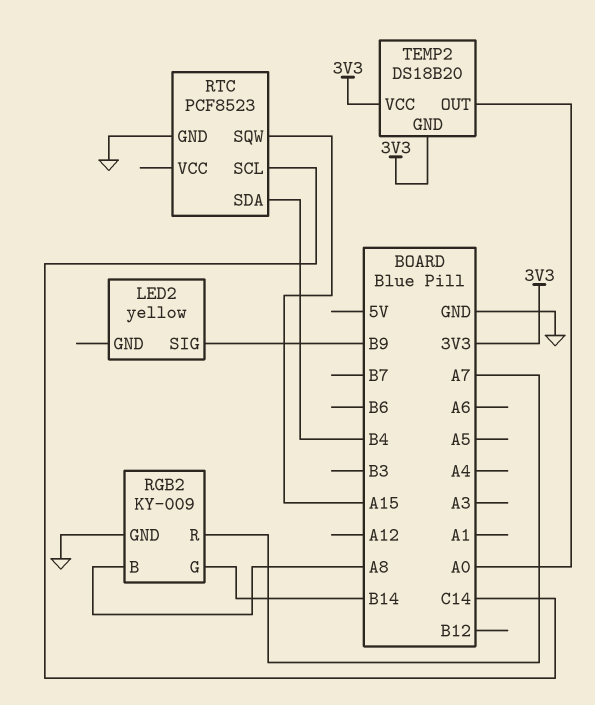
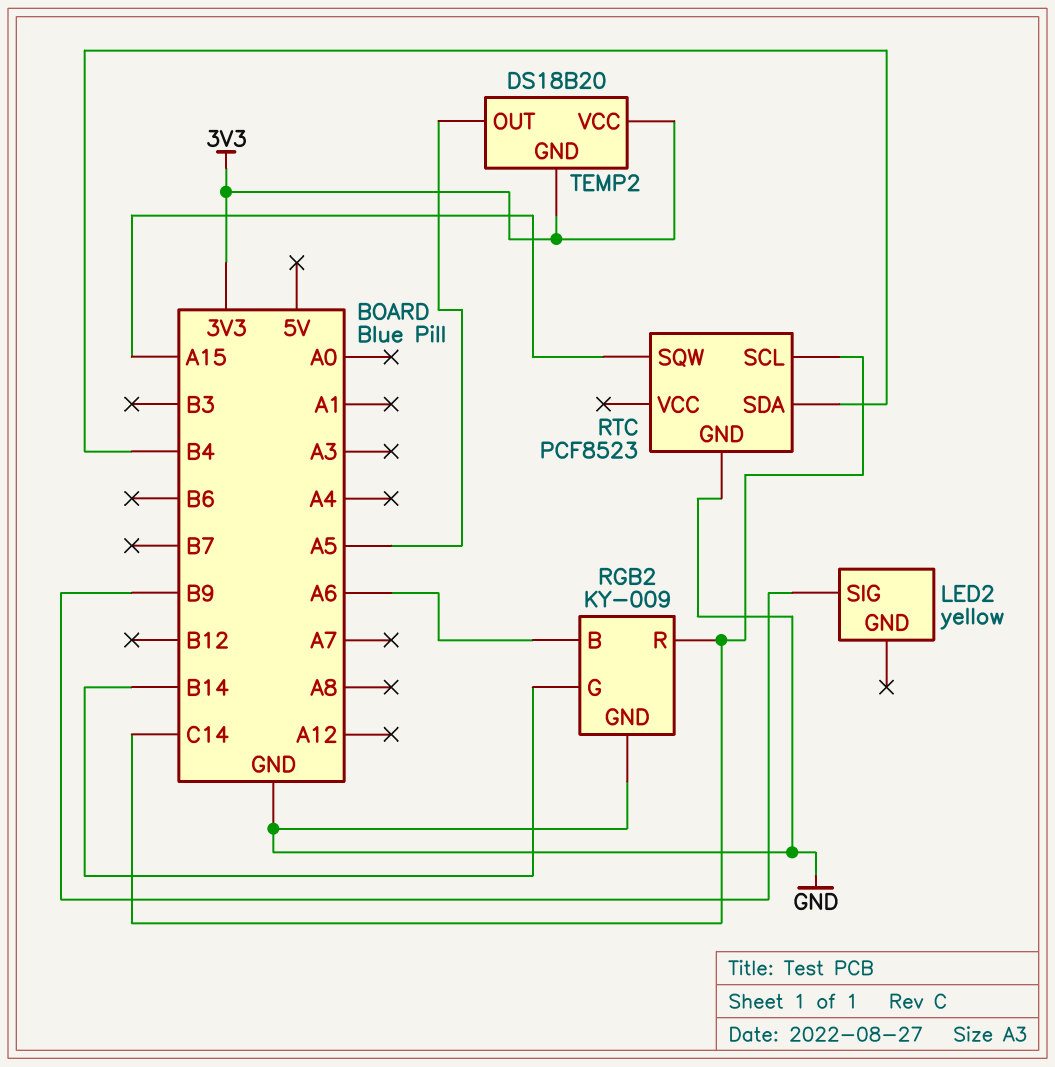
RGB2 pin B: A8 -> A6
RGB2 pin R: A7 -> C14
TEMP2 pin OUT: A0 -> A5

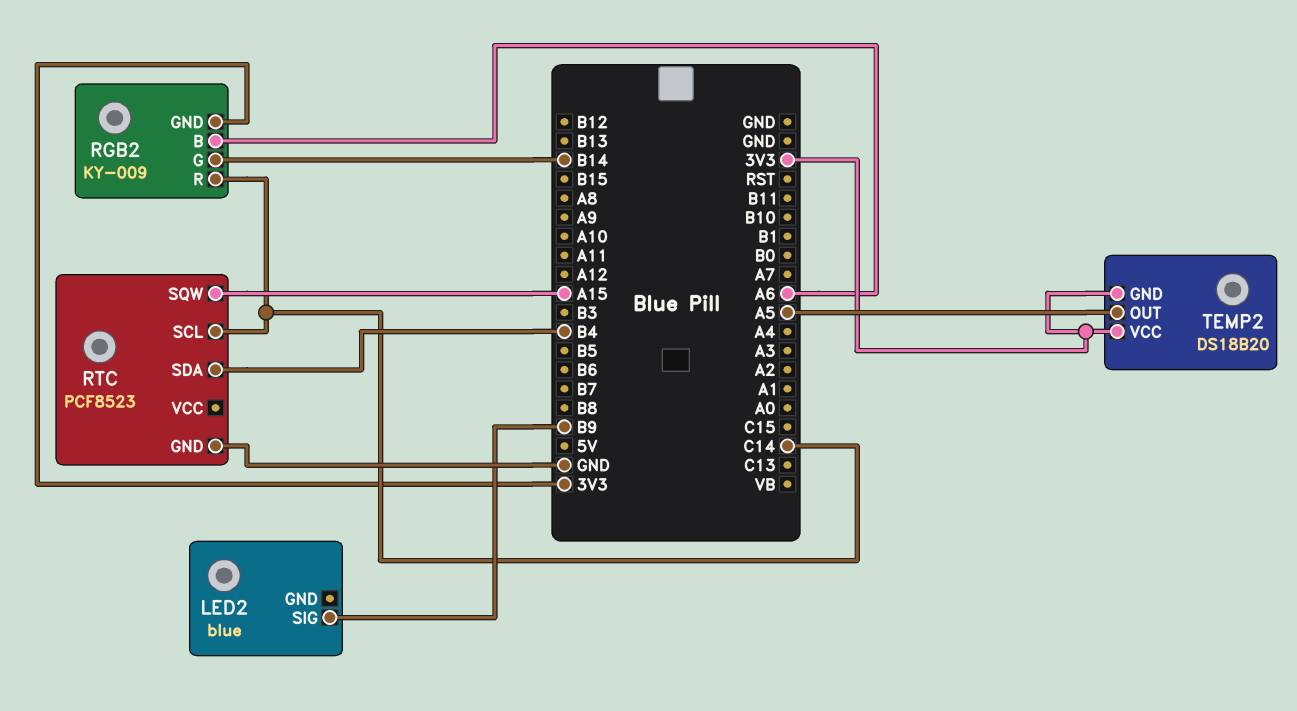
LED2: yellow -> blue
RGB2 pin GND: GND -> 3V3

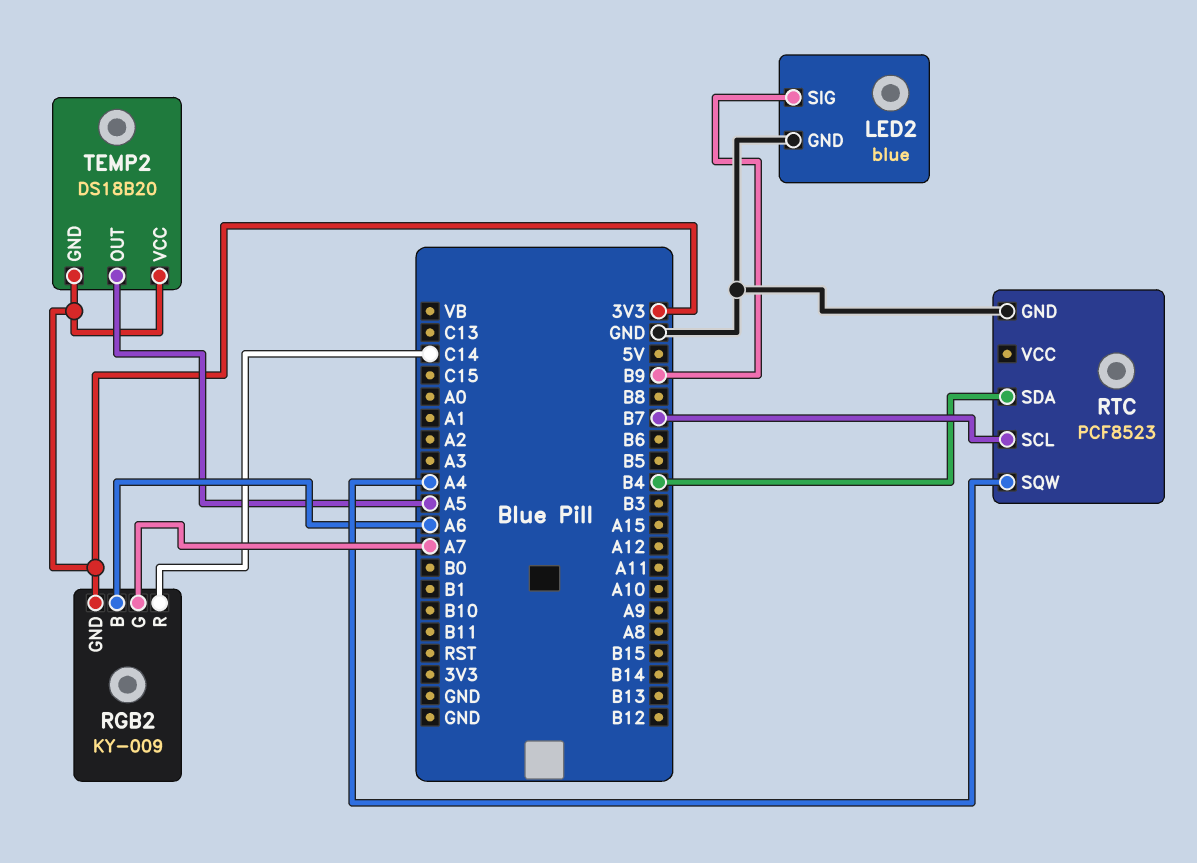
LED2 pin GND: none -> GND
RGB2 pin G: B14 -> A7
RTC pin SCL: C14 -> B7
RTC pin SQW: A15 -> A4

